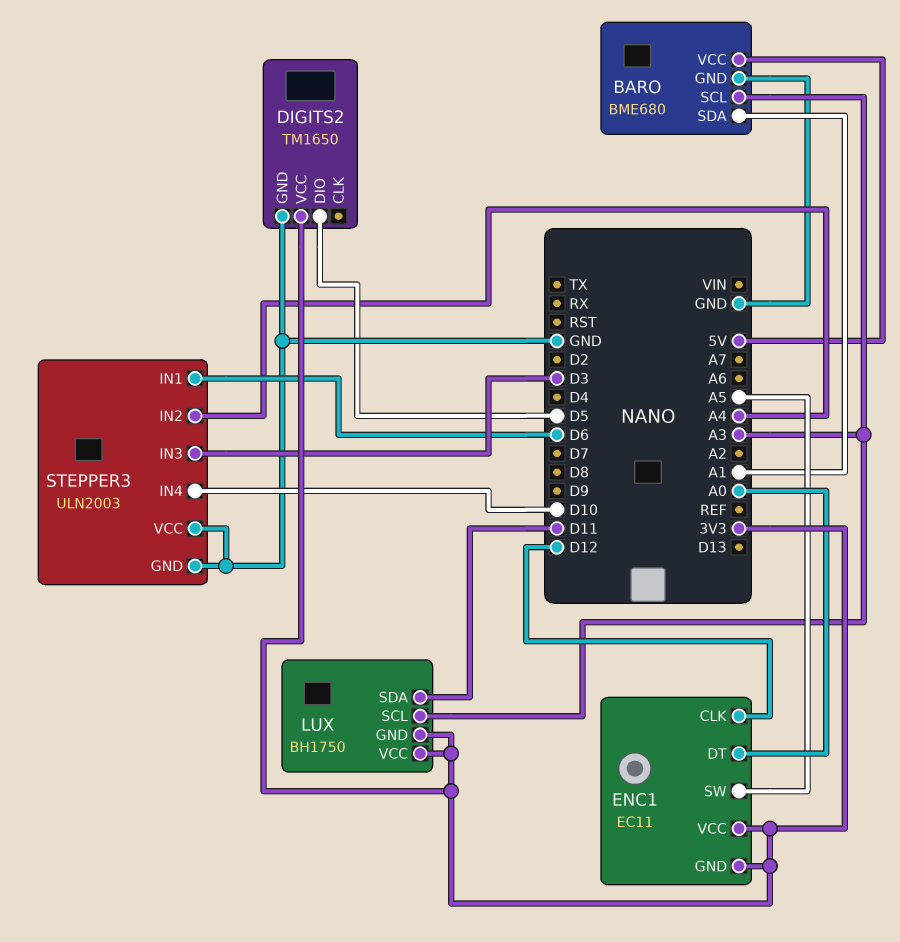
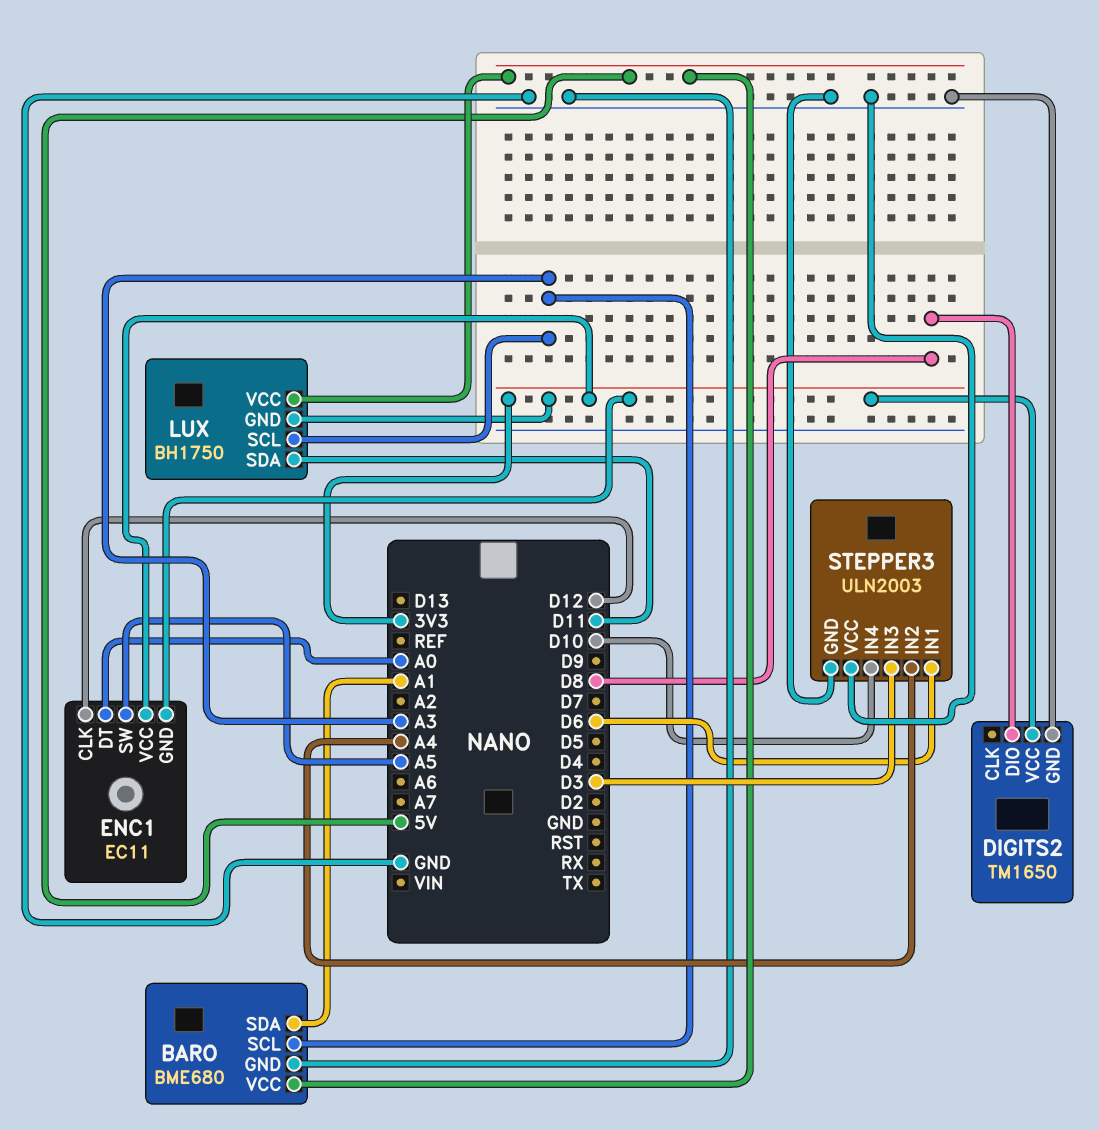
DIGITS2 pin DIO: D5 -> D8
LUX pin VCC: 3V3 -> 5V

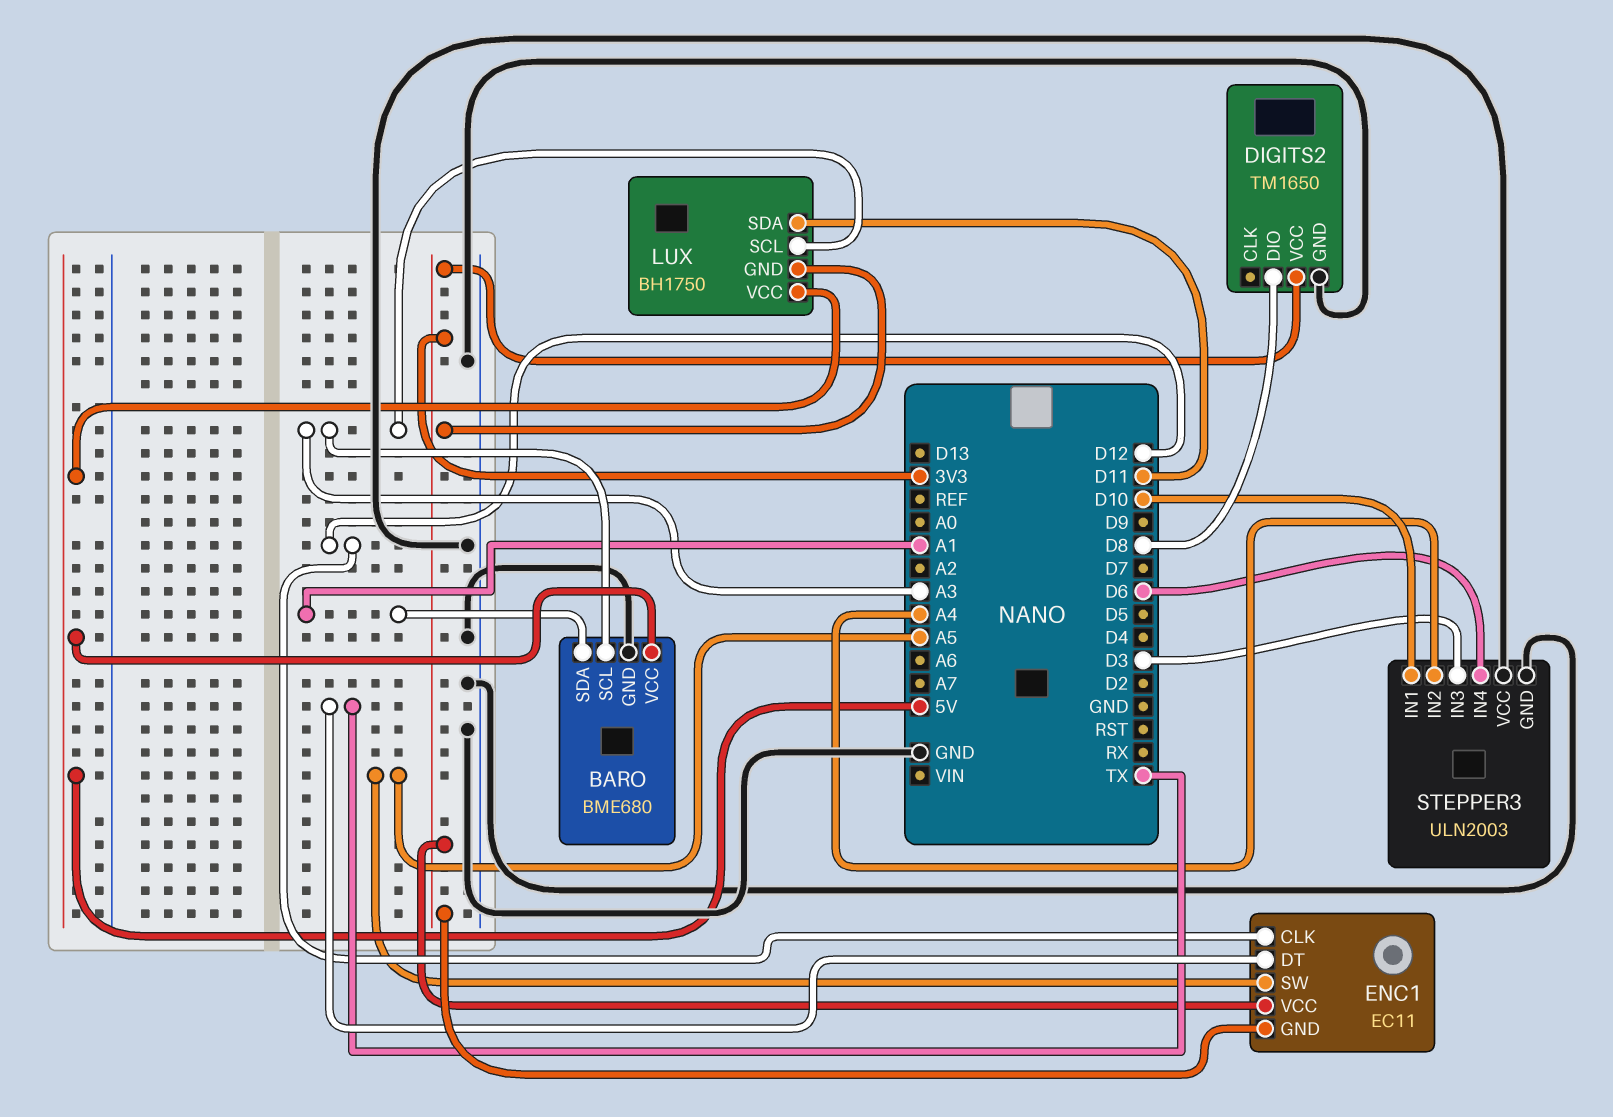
ENC1 pin DT: A0 -> TX
STEPPER3 pin IN1: D6 -> D10
STEPPER3 pin IN4: D10 -> D6

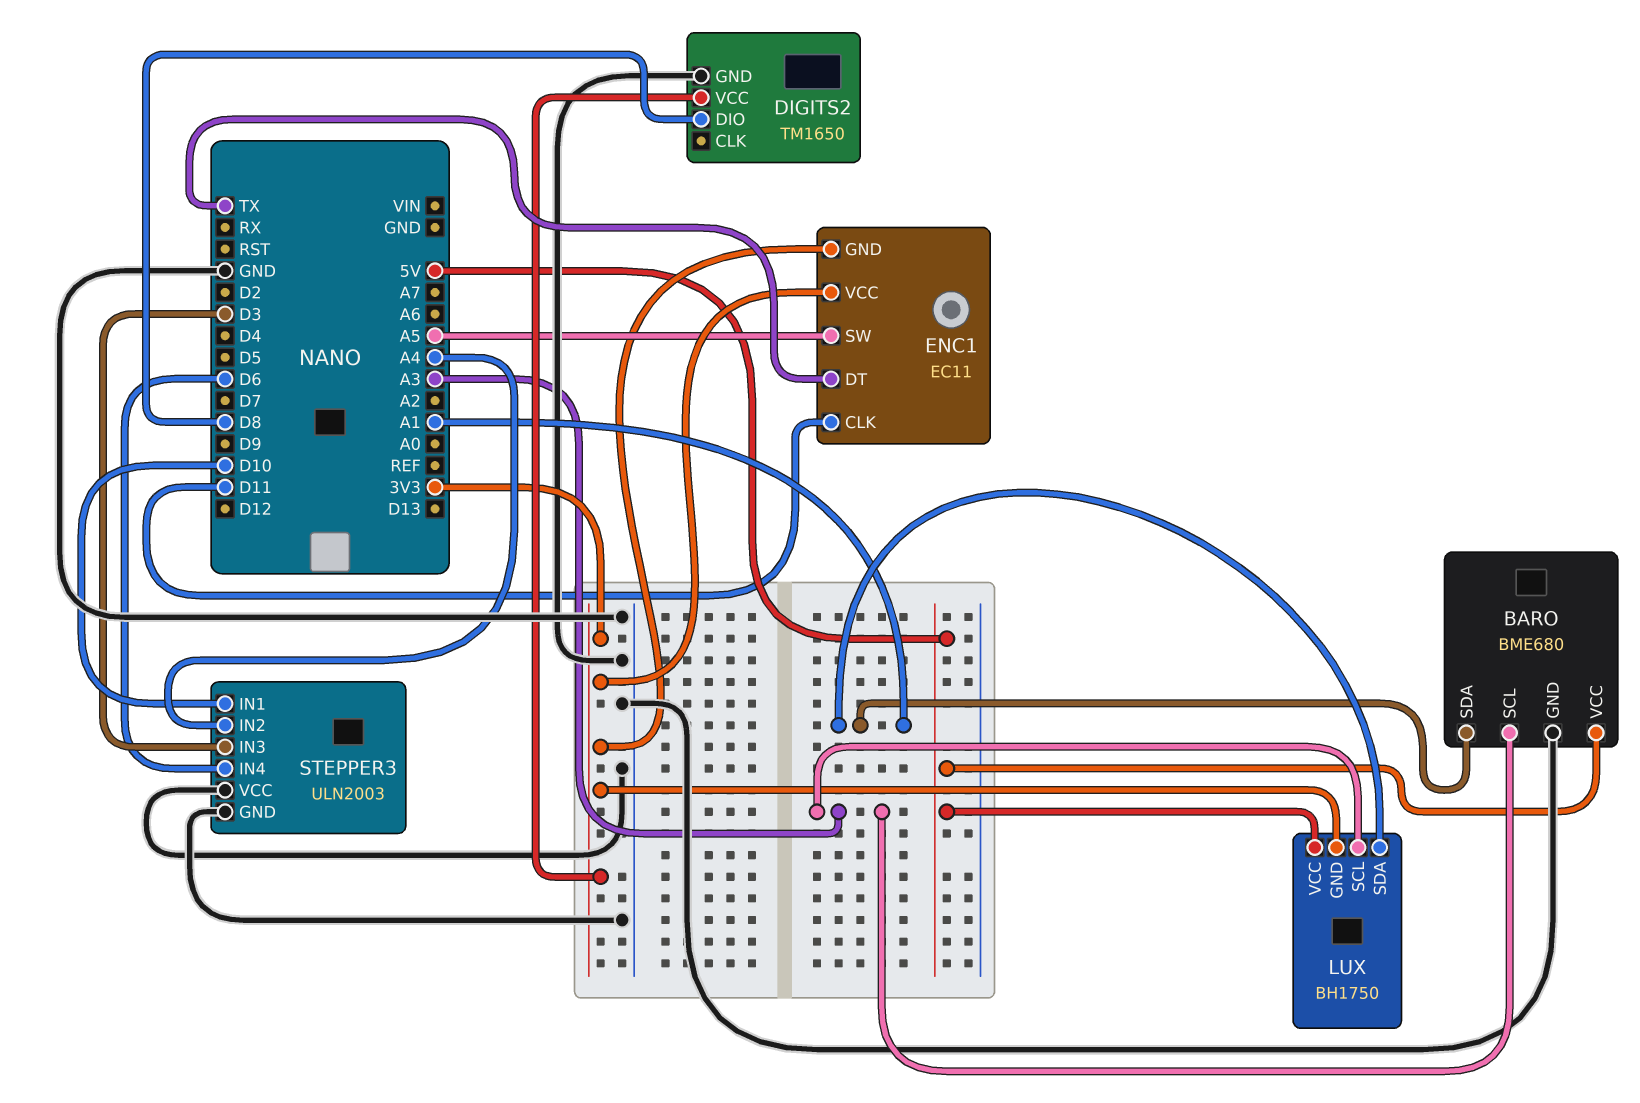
ENC1 pin CLK: D12 -> D11
LUX pin SDA: D11 -> A1

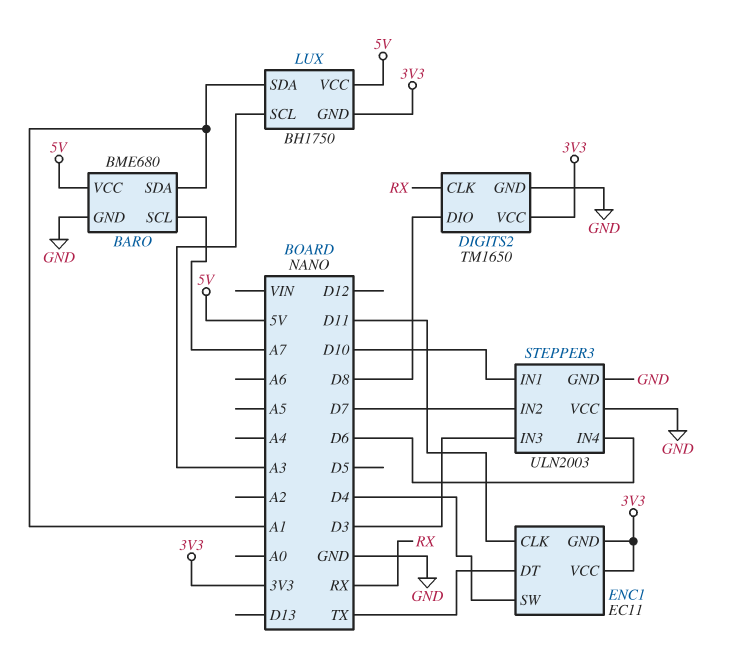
BARO pin SCL: A3 -> A7
DIGITS2 pin CLK: none -> RX
ENC1 pin SW: A5 -> D4
STEPPER3 pin IN2: A4 -> D7

